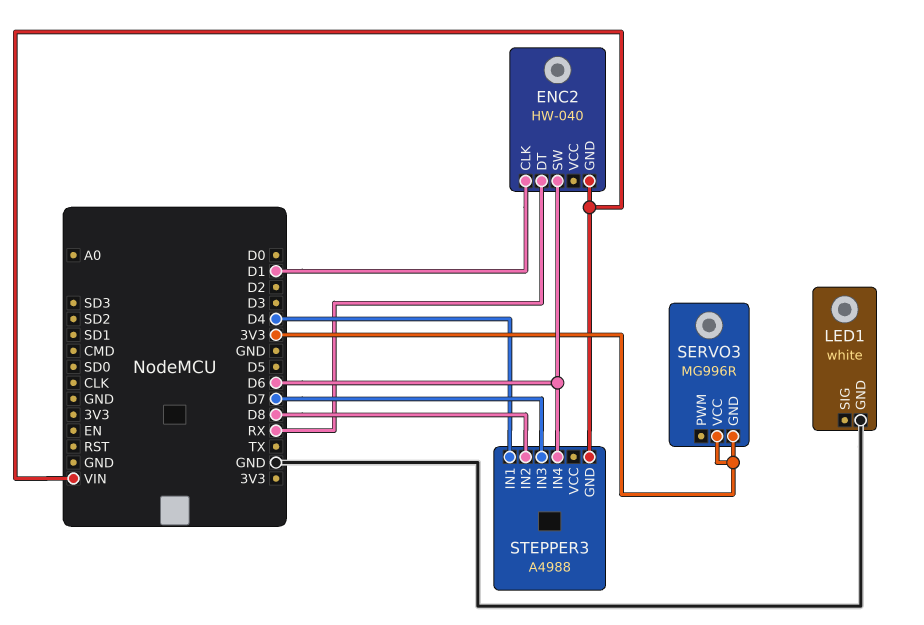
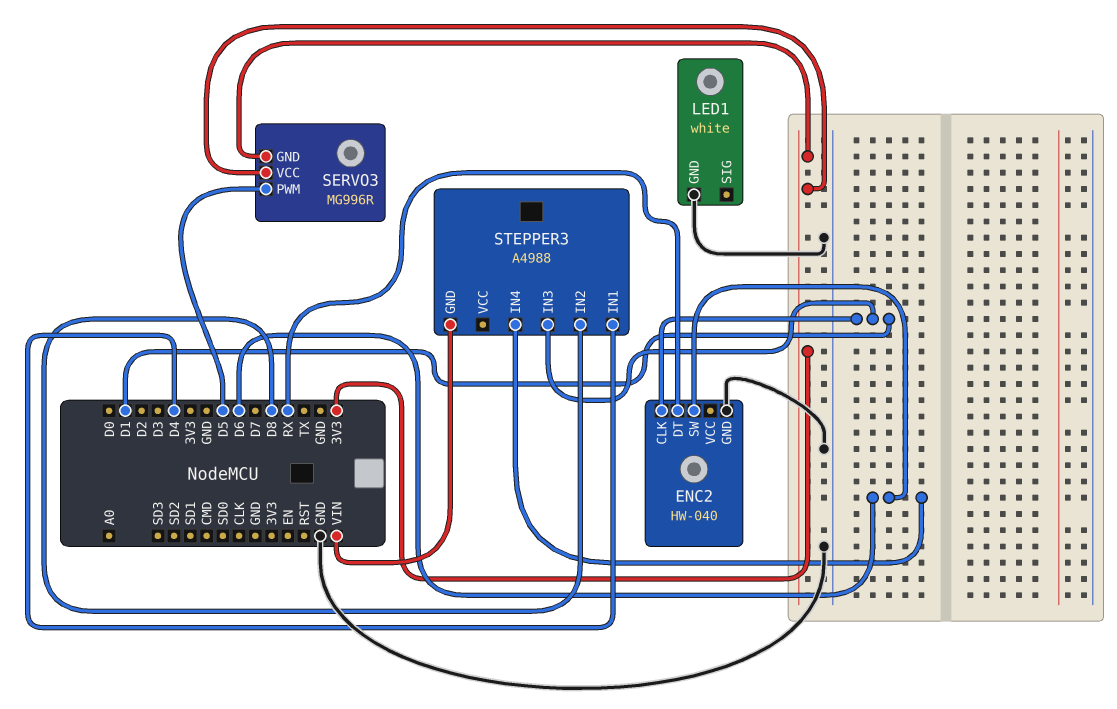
ENC2 pin GND: VIN -> GND
SERVO3 pin PWM: none -> D5
STEPPER3 pin IN3: D7 -> D1

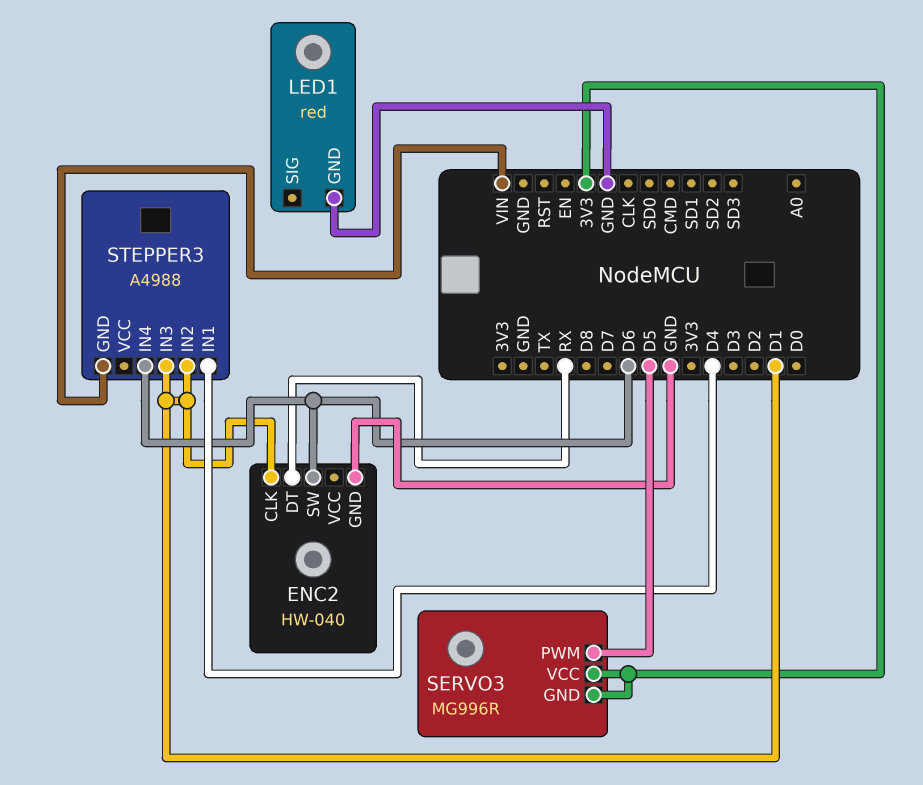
LED1: white -> red
STEPPER3 pin IN2: D8 -> D1

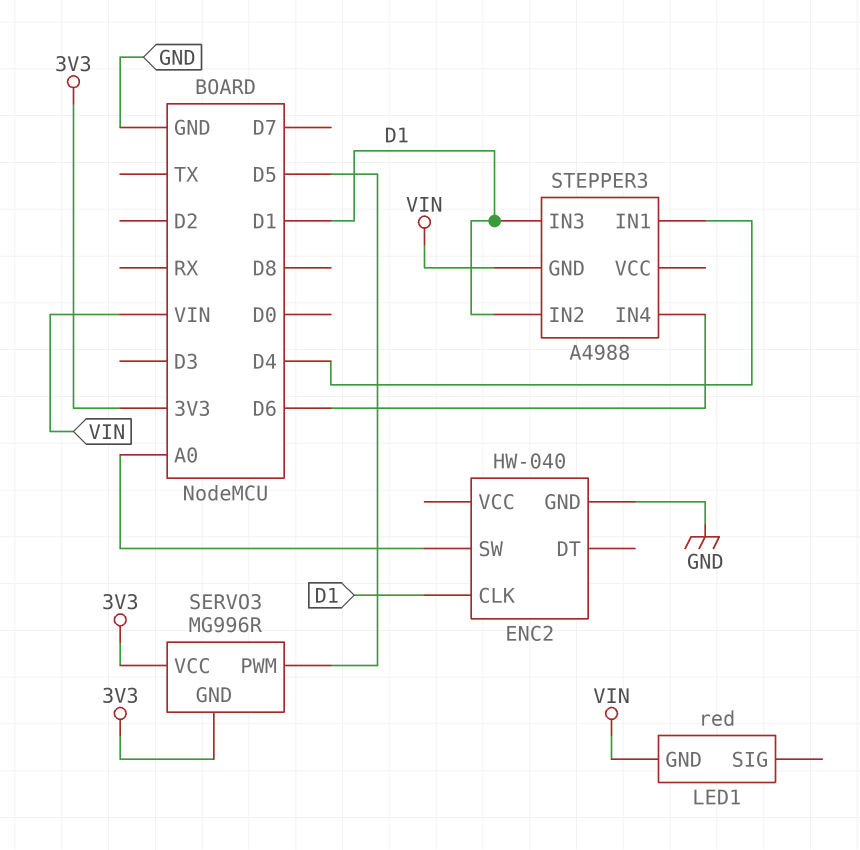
ENC2 pin DT: RX -> none
ENC2 pin SW: D6 -> A0
LED1 pin GND: GND -> VIN

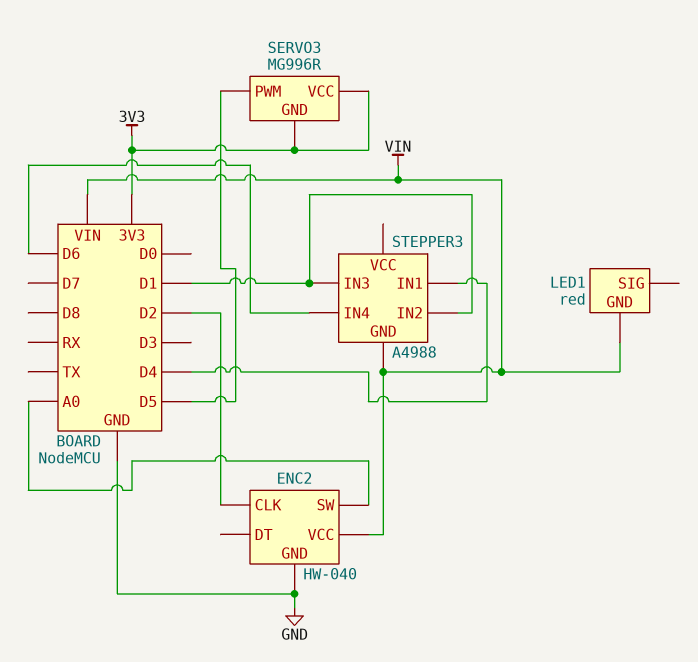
ENC2 pin CLK: D1 -> D2
ENC2 pin VCC: none -> VIN

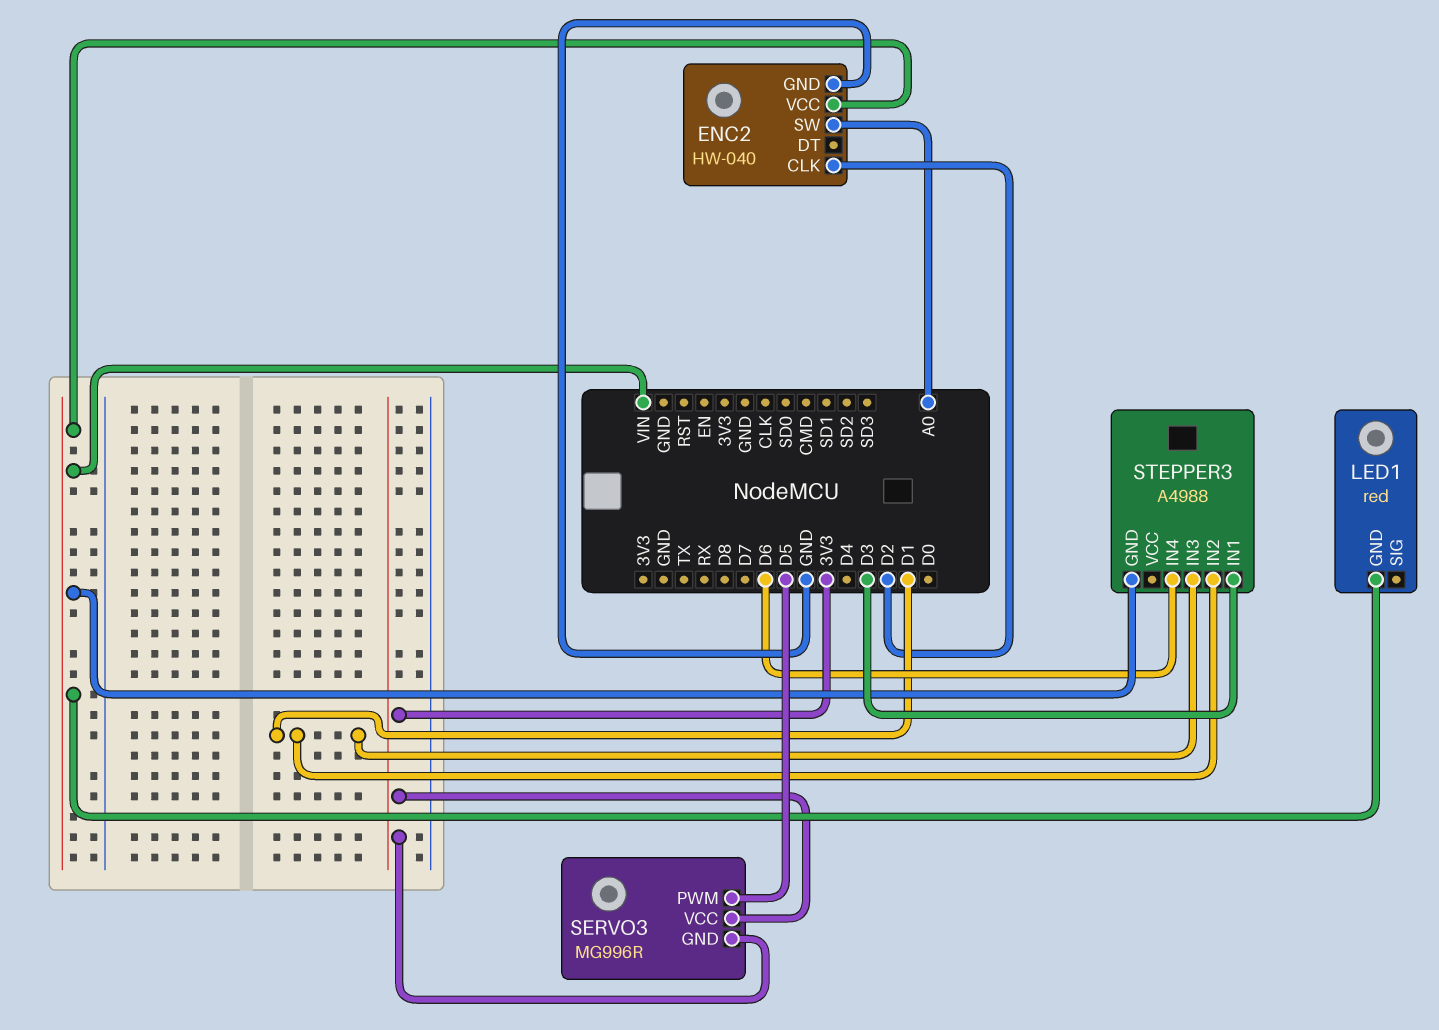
STEPPER3 pin IN1: D4 -> D3

